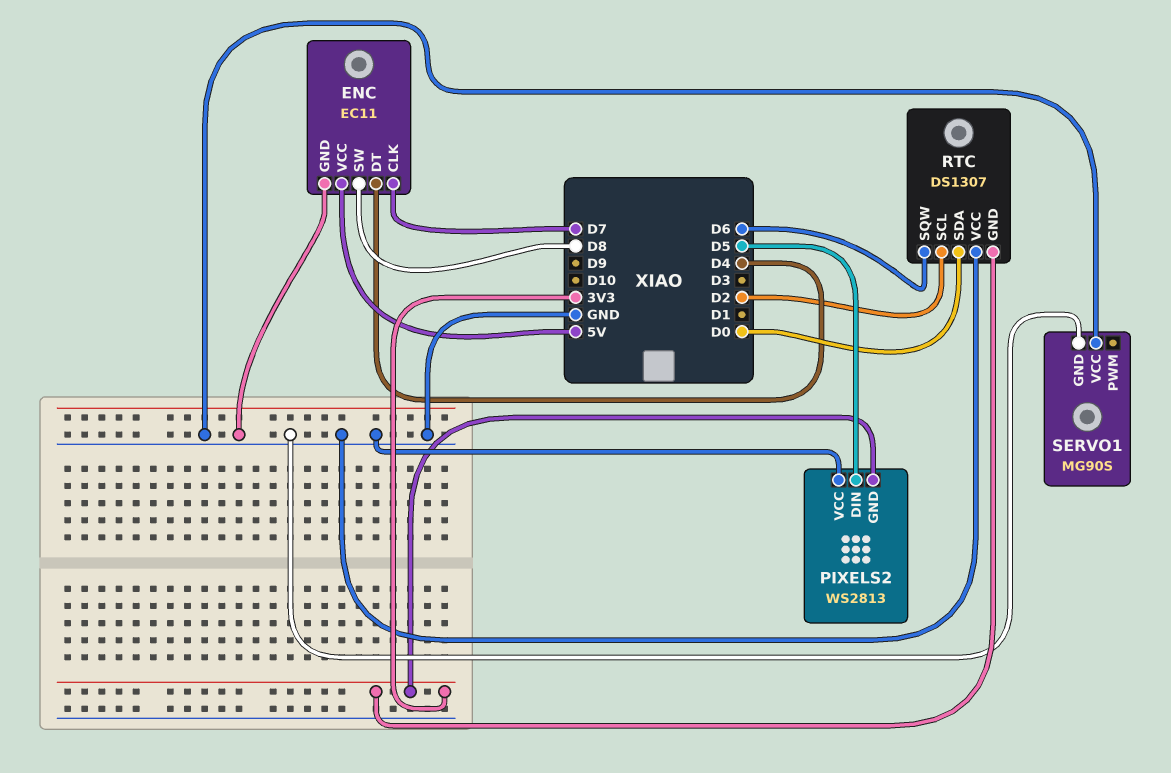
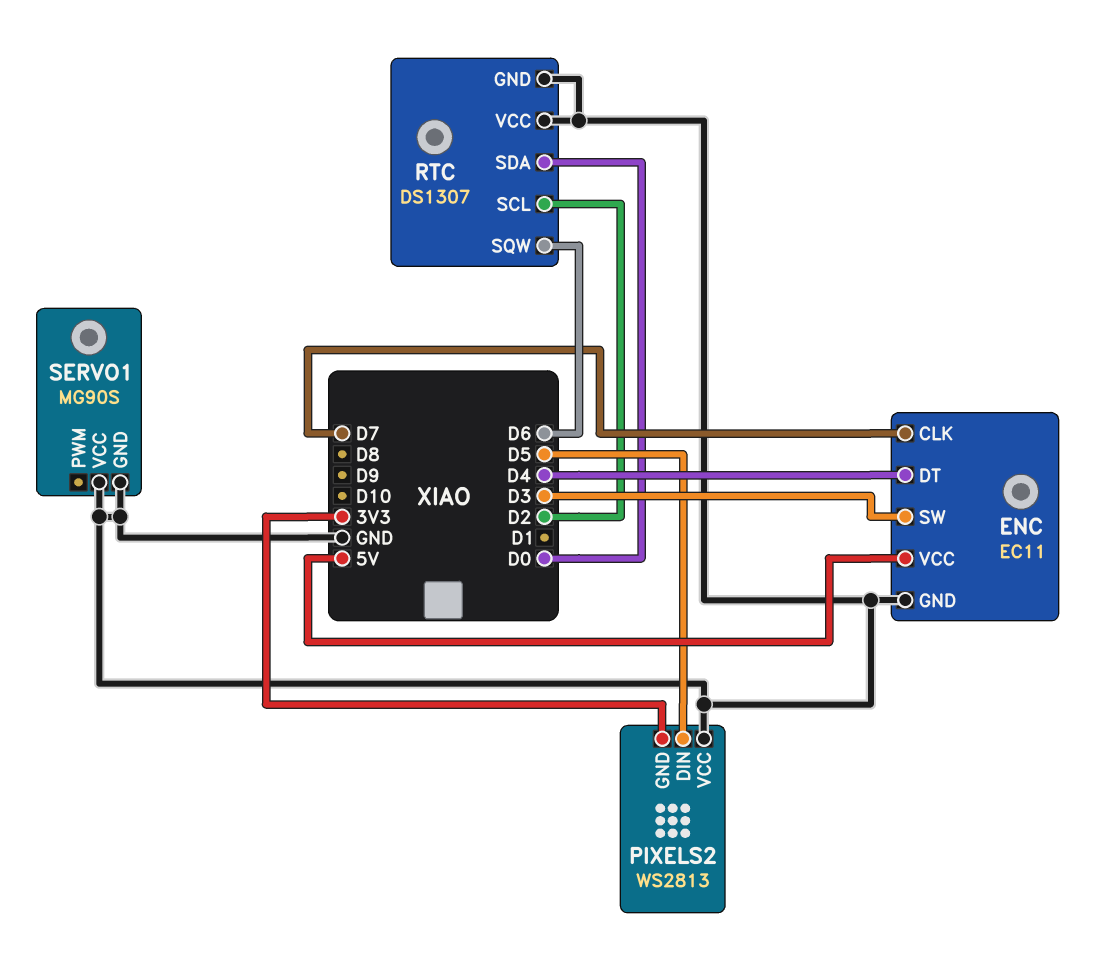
ENC pin SW: D8 -> D3
RTC pin GND: 3V3 -> GND

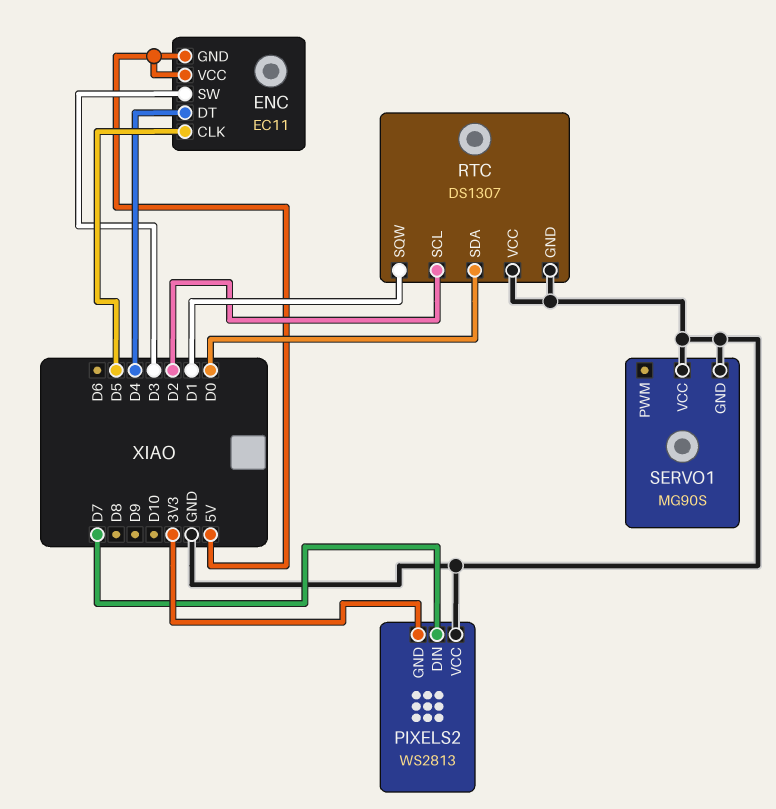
ENC pin CLK: D7 -> D5
ENC pin GND: GND -> 5V
PIXELS2 pin DIN: D5 -> D7
RTC pin SQW: D6 -> D1

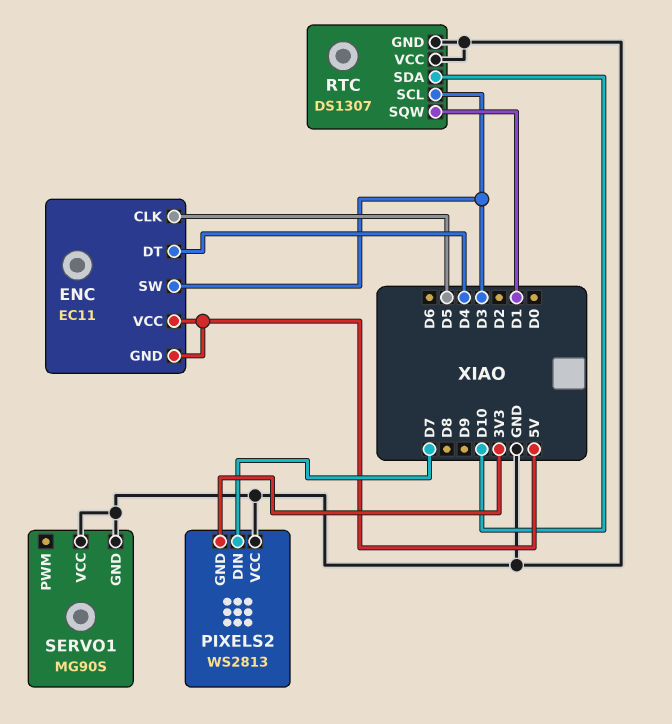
RTC pin SCL: D2 -> D3
RTC pin SDA: D0 -> D10

